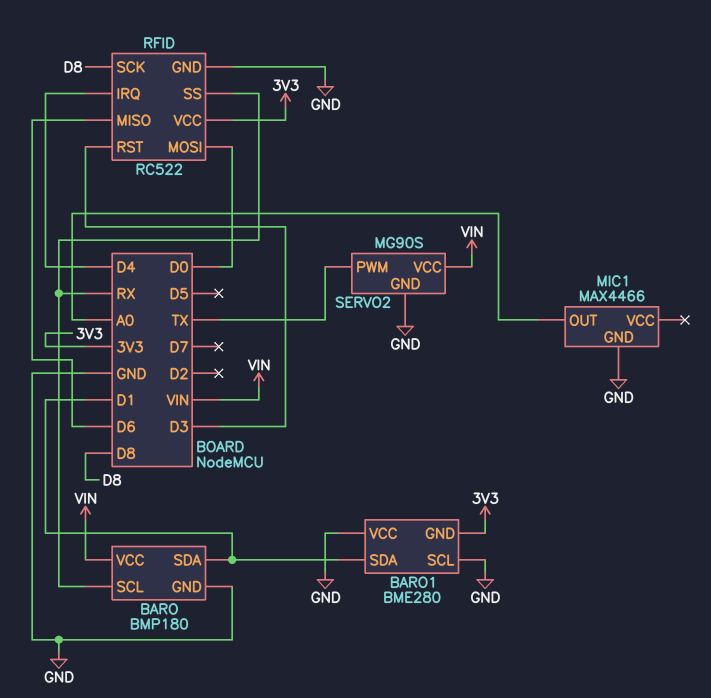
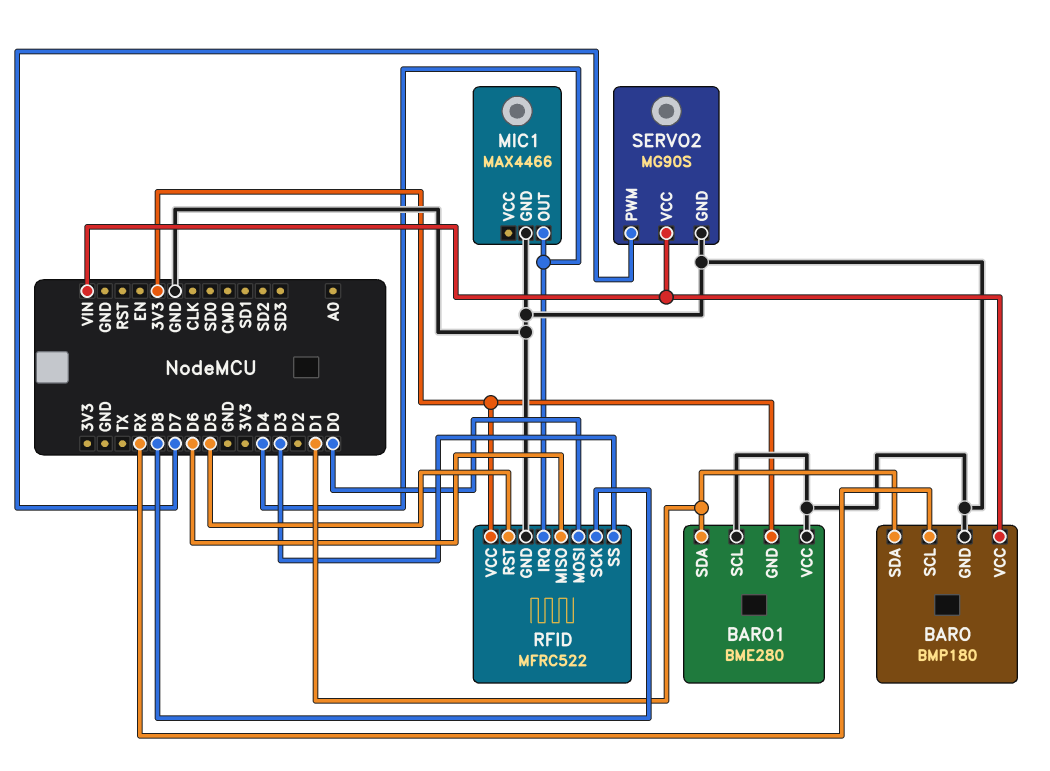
MIC1 pin OUT: A0 -> D4
RFID: RC522 -> MFRC522
RFID pin RST: D3 -> D5
RFID pin SS: RX -> D3
SERVO2 pin PWM: TX -> D7

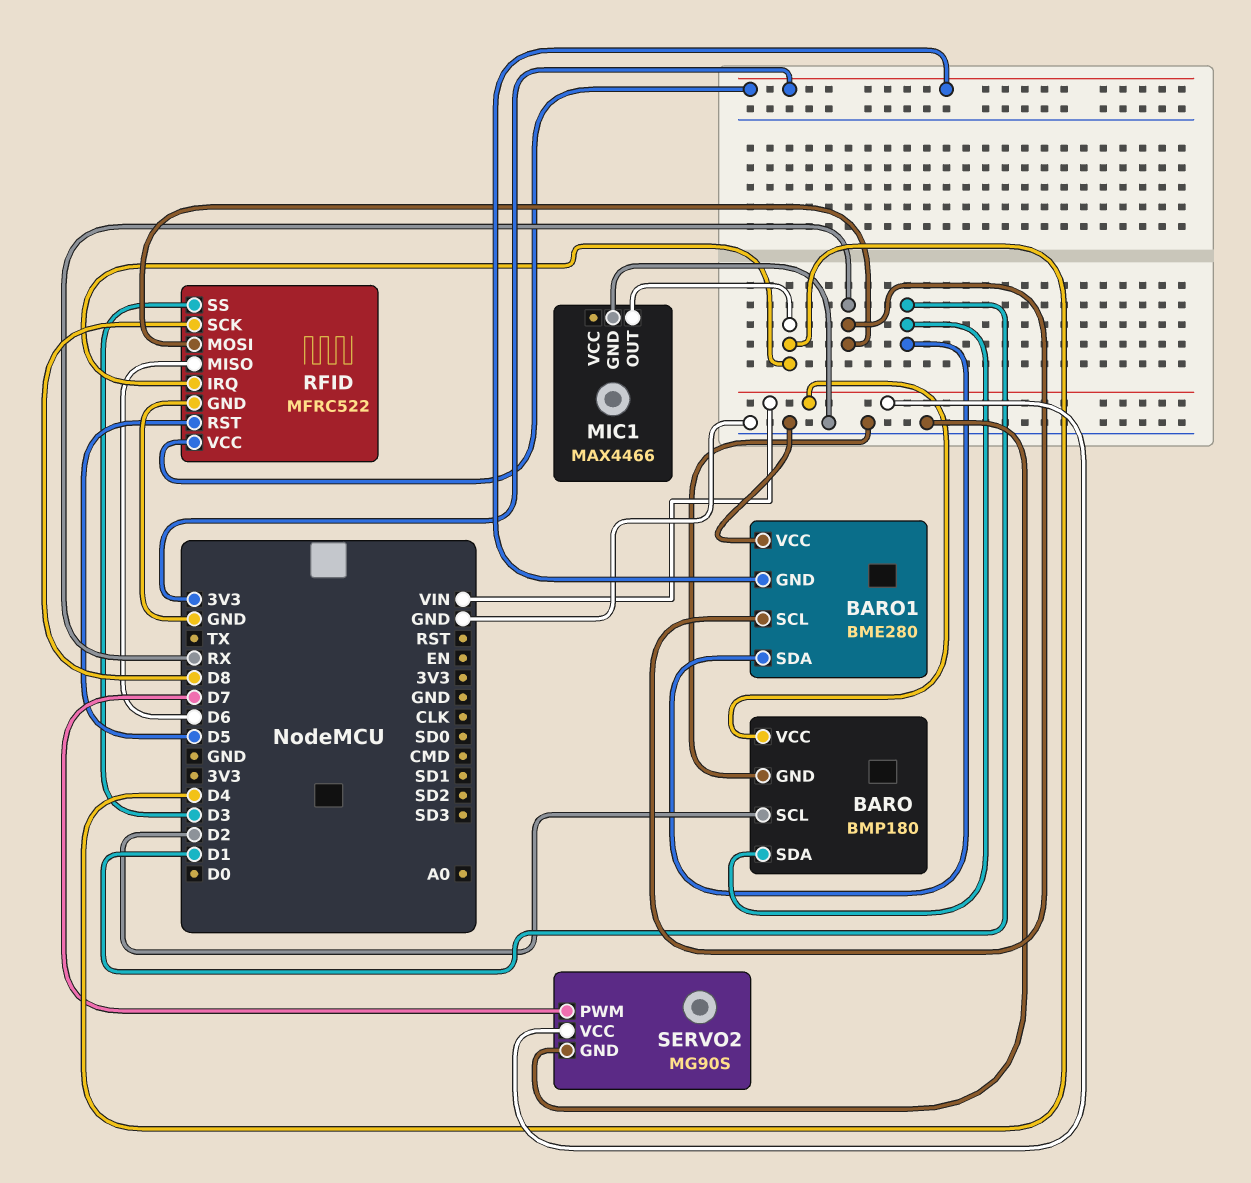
BARO pin SCL: RX -> D2
BARO1 pin SCL: GND -> RX
RFID pin MOSI: D0 -> RX

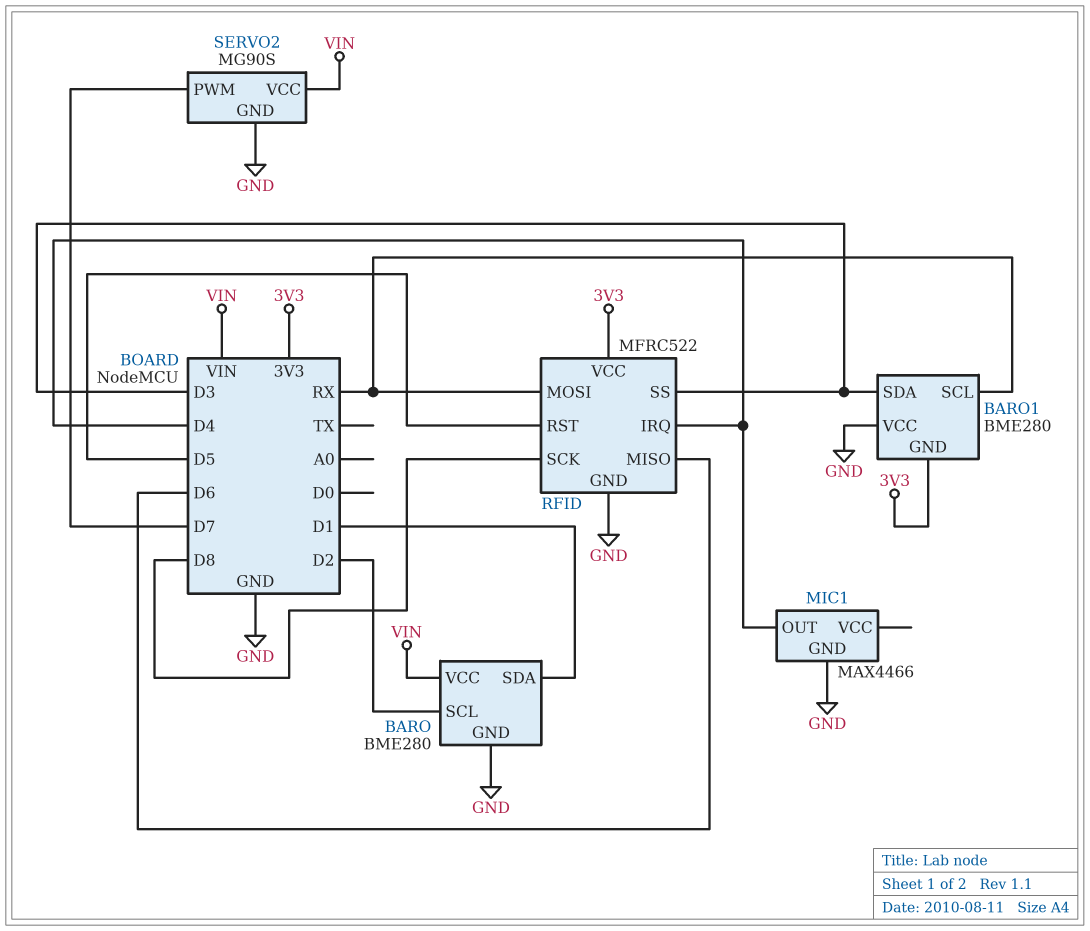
BARO: BMP180 -> BME280
BARO1 pin SDA: D1 -> D3

